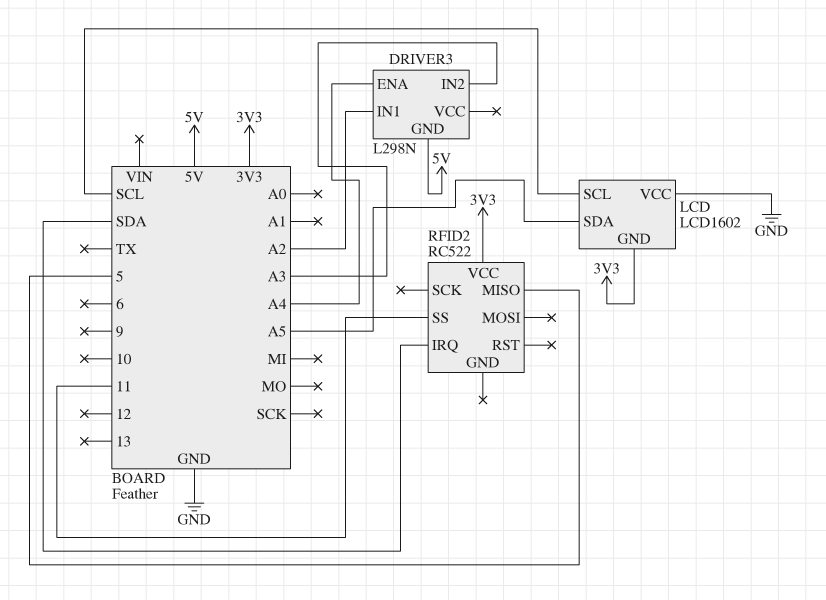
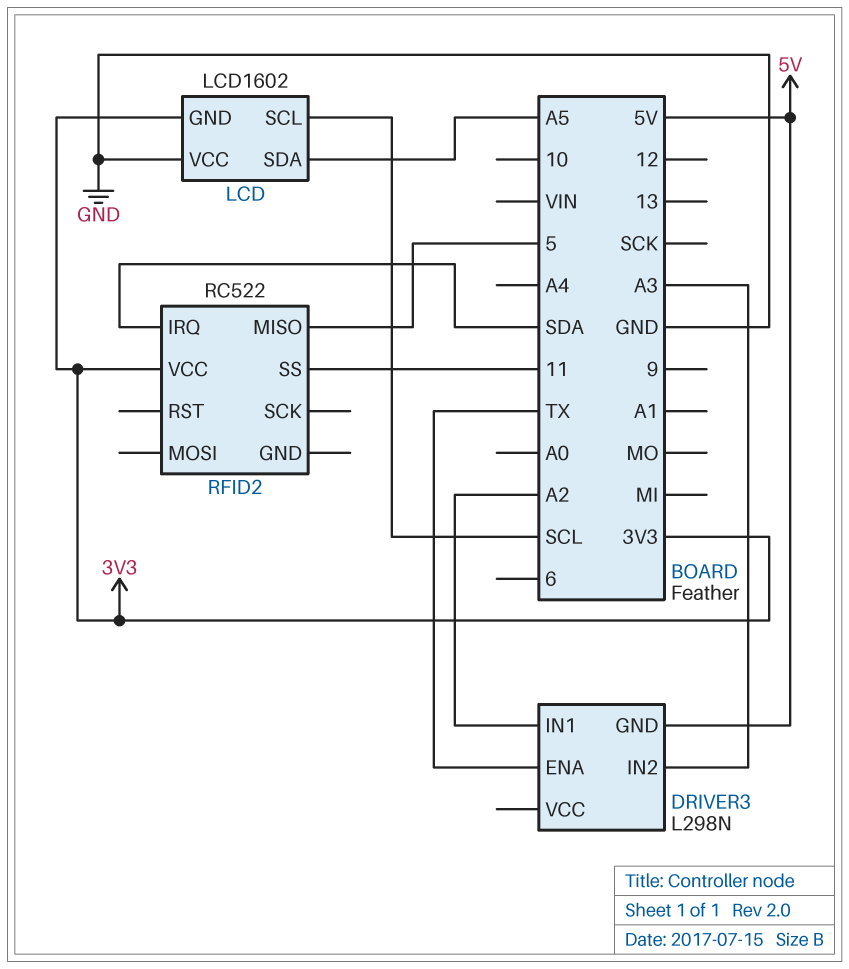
DRIVER3 pin ENA: A4 -> TX

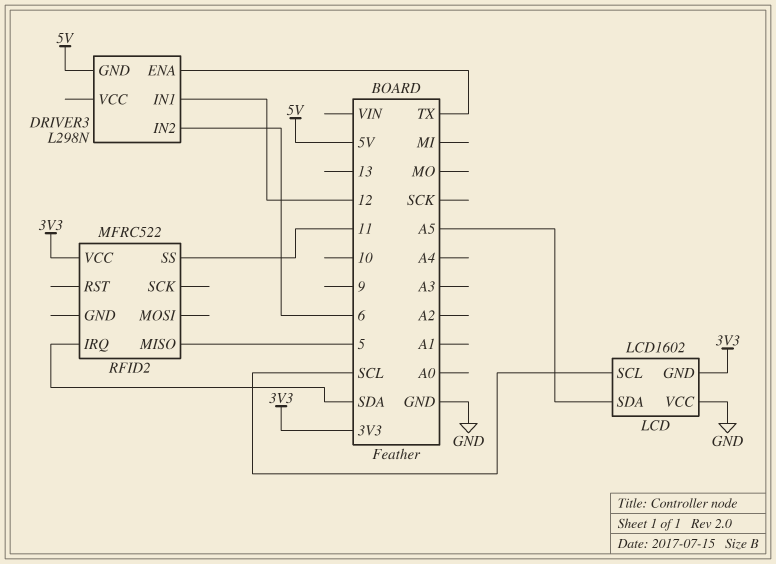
DRIVER3 pin IN1: A2 -> 12
DRIVER3 pin IN2: A3 -> 6
RFID2: RC522 -> MFRC522

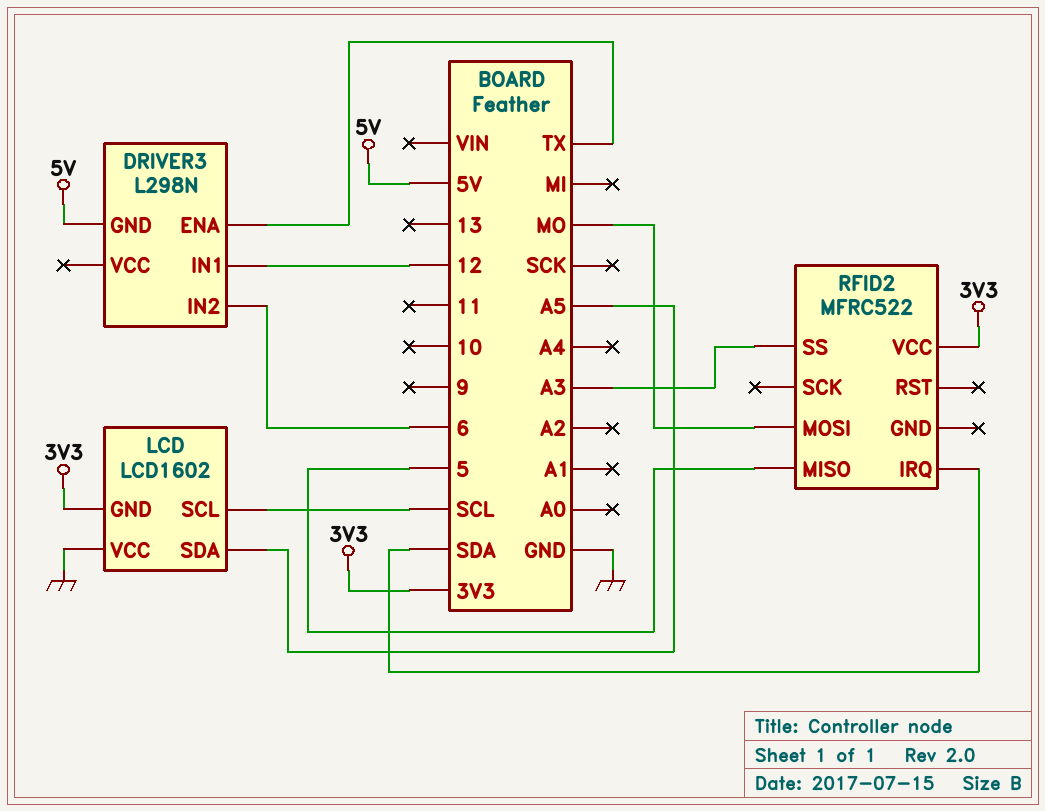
RFID2 pin MOSI: none -> MO
RFID2 pin SS: 11 -> A3

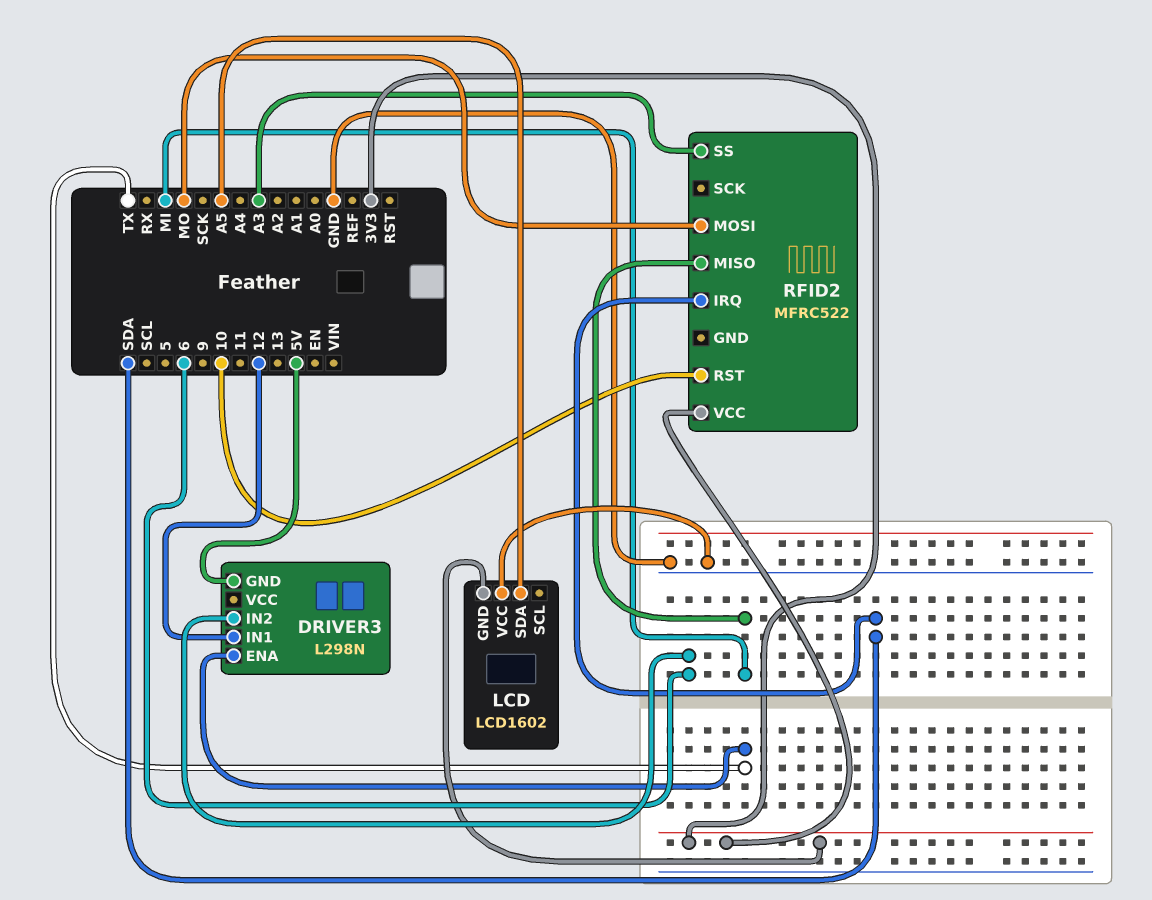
LCD pin SCL: SCL -> none
RFID2 pin MISO: 5 -> MI
RFID2 pin RST: none -> 10

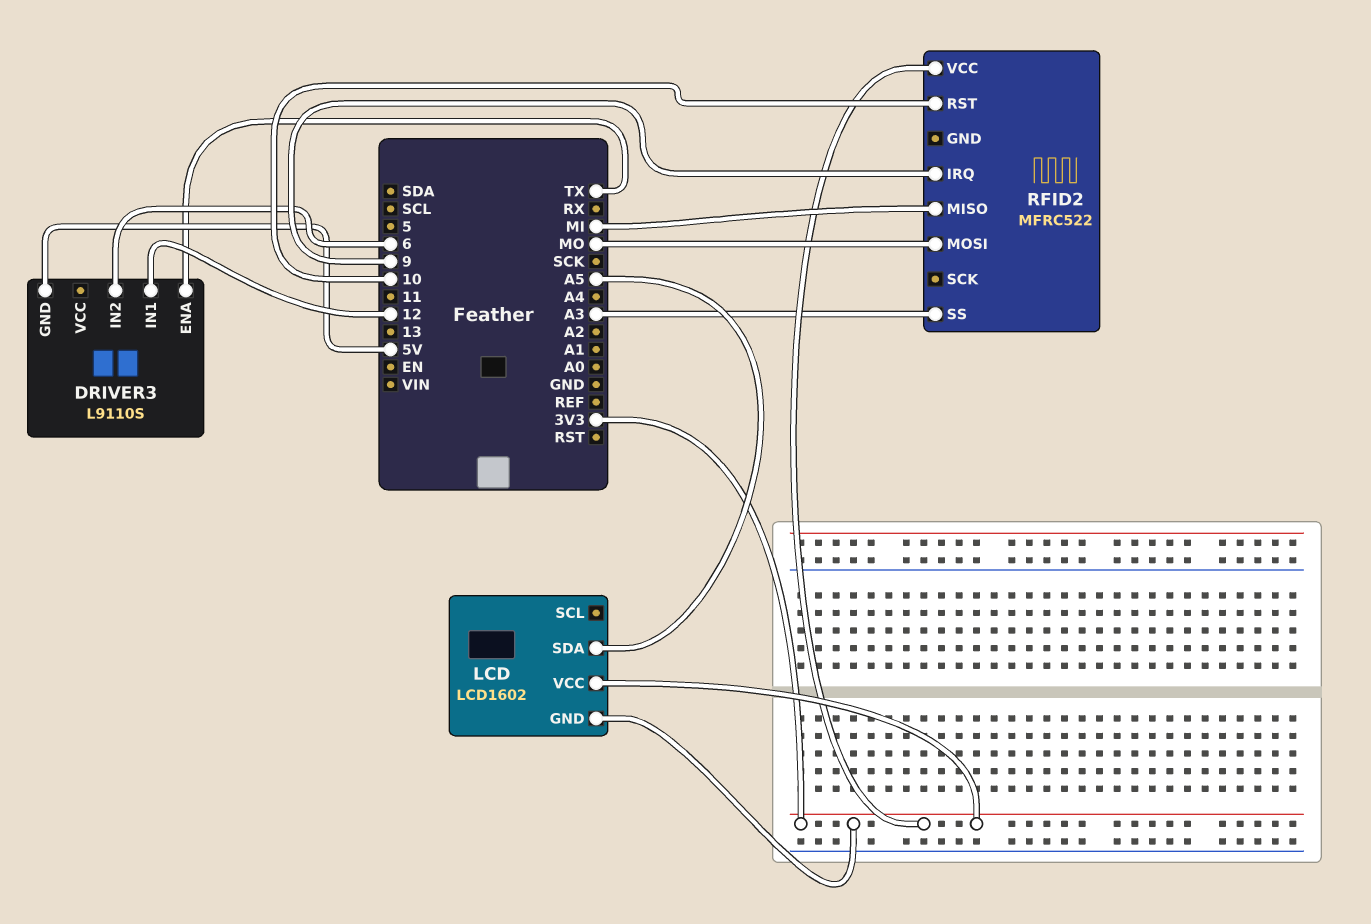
DRIVER3: L298N -> L9110S
LCD pin VCC: GND -> 3V3
RFID2 pin IRQ: SDA -> 9

